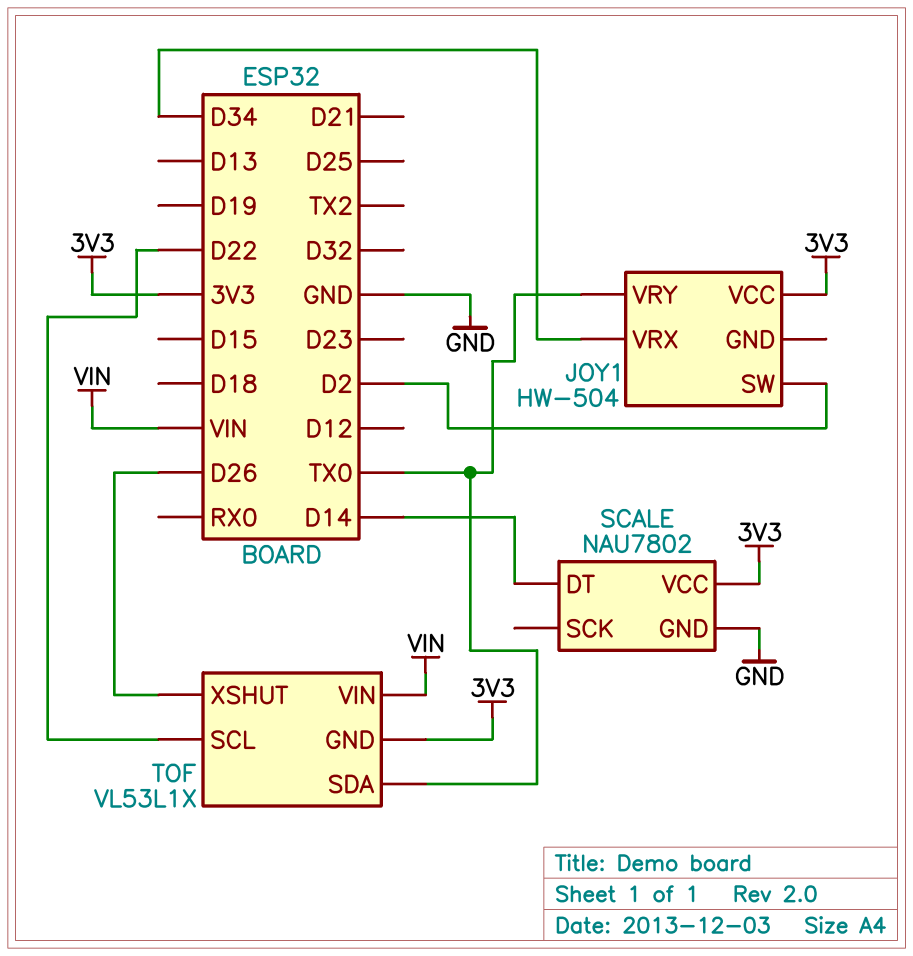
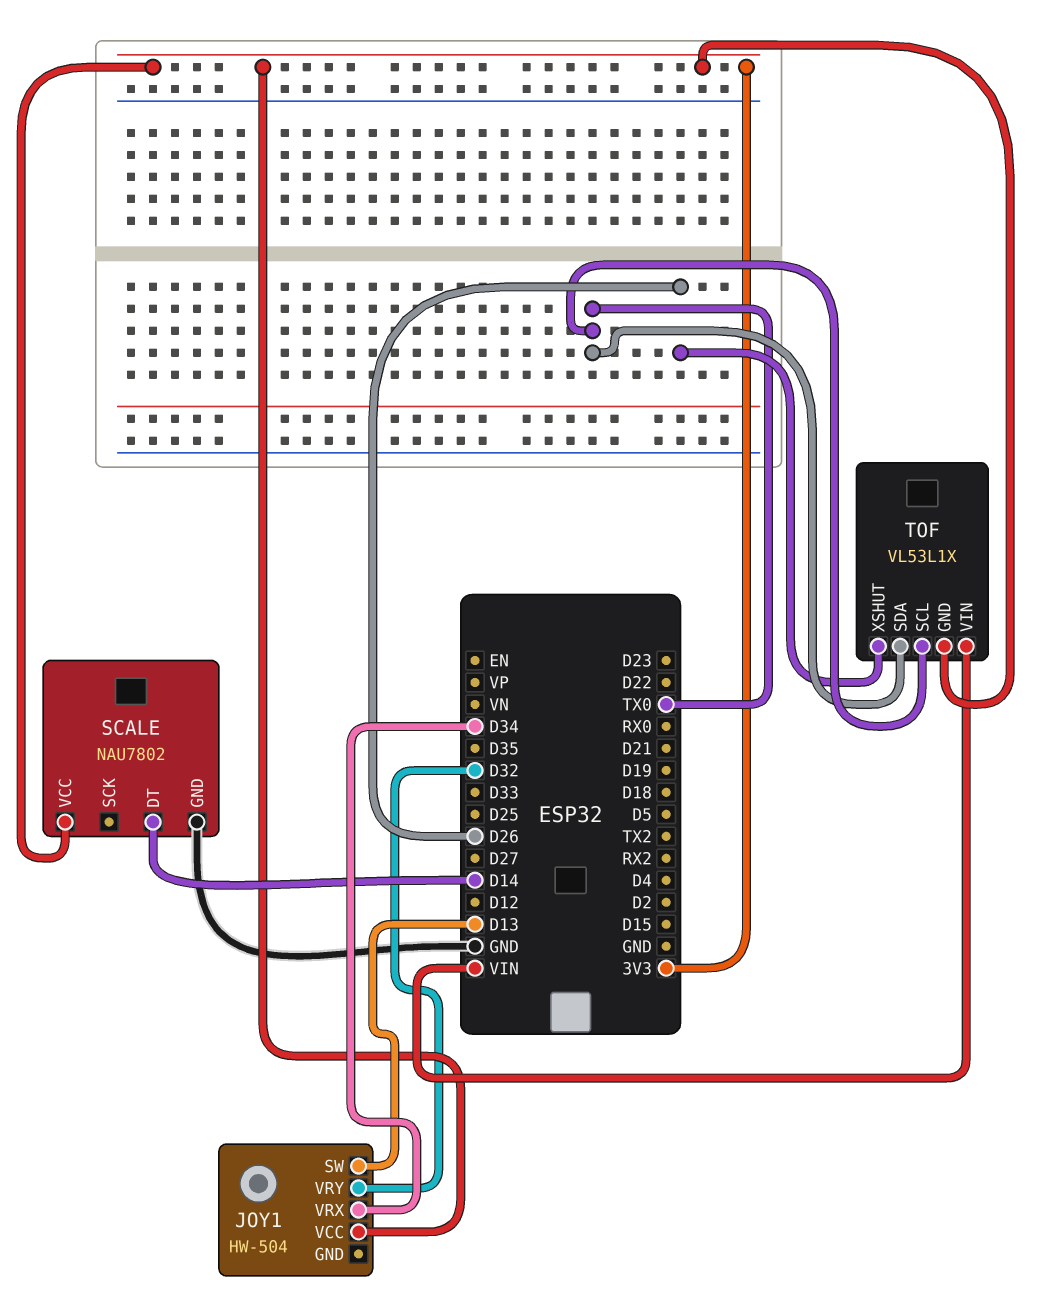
JOY1 pin SW: D2 -> D13
JOY1 pin VRY: TX0 -> D32
TOF pin SCL: D22 -> TX0

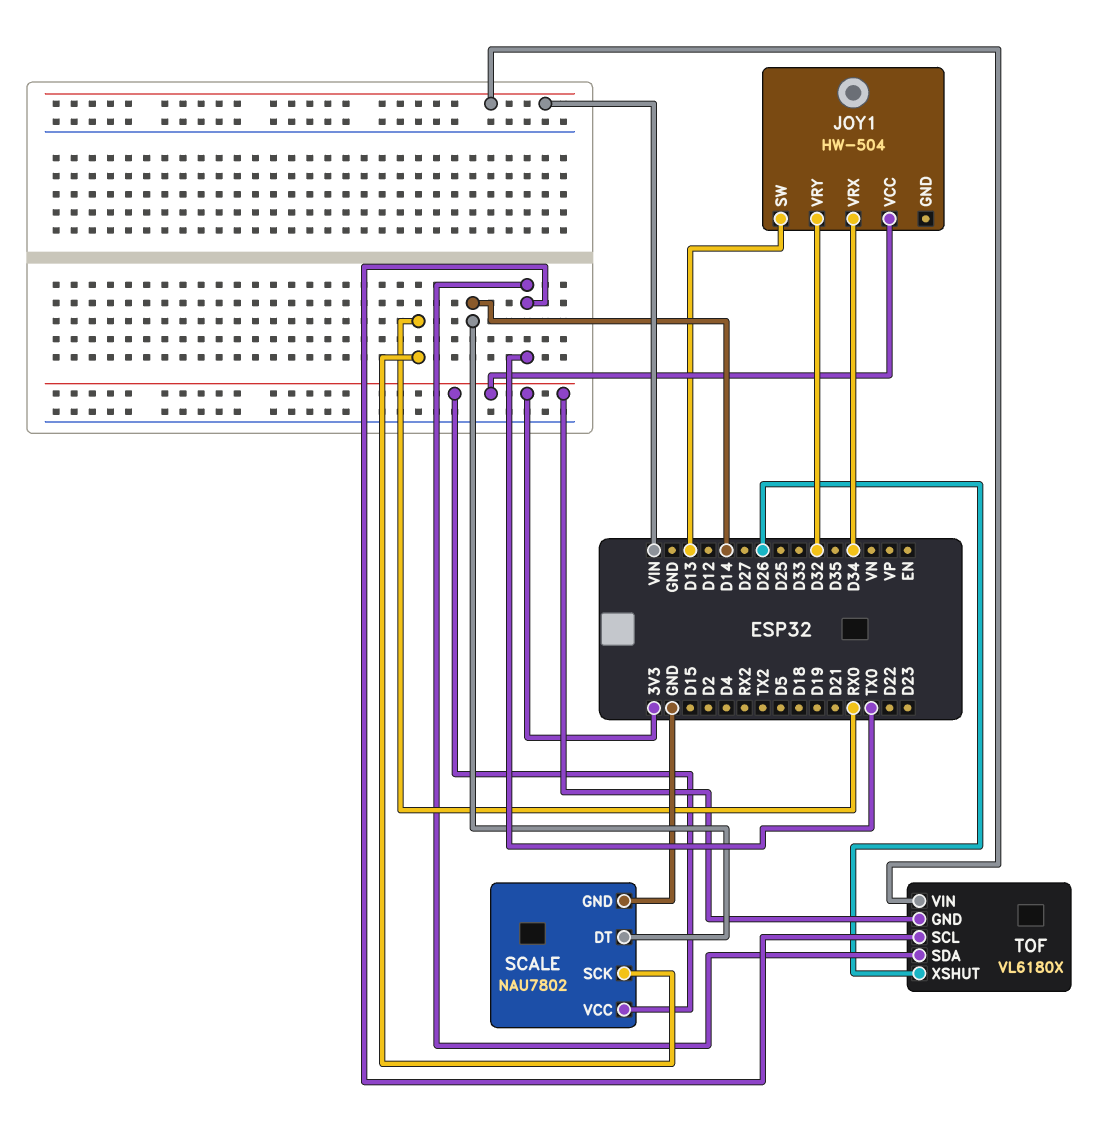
SCALE pin SCK: none -> RX0
TOF: VL53L1X -> VL6180X

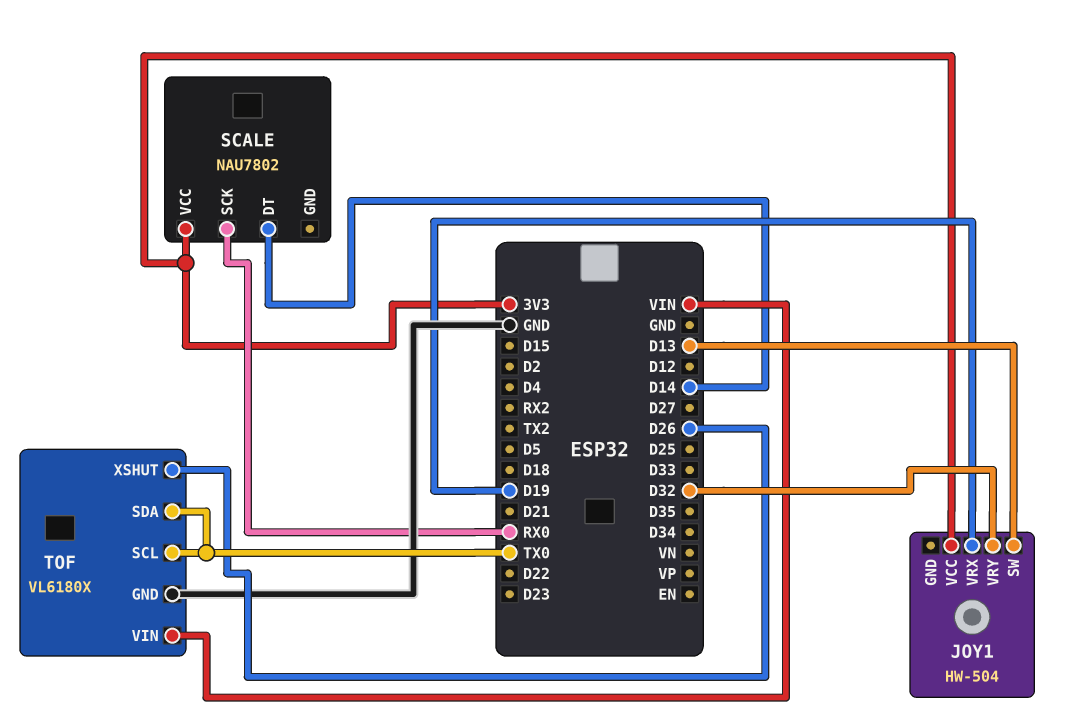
JOY1 pin VRX: D34 -> D19
SCALE pin GND: GND -> none
TOF pin GND: 3V3 -> GND

